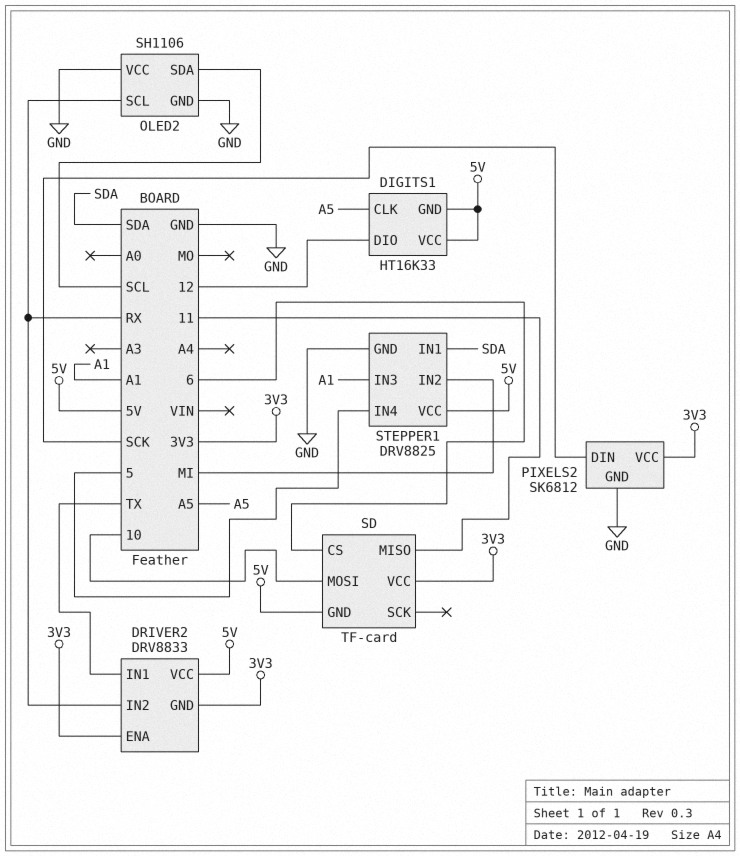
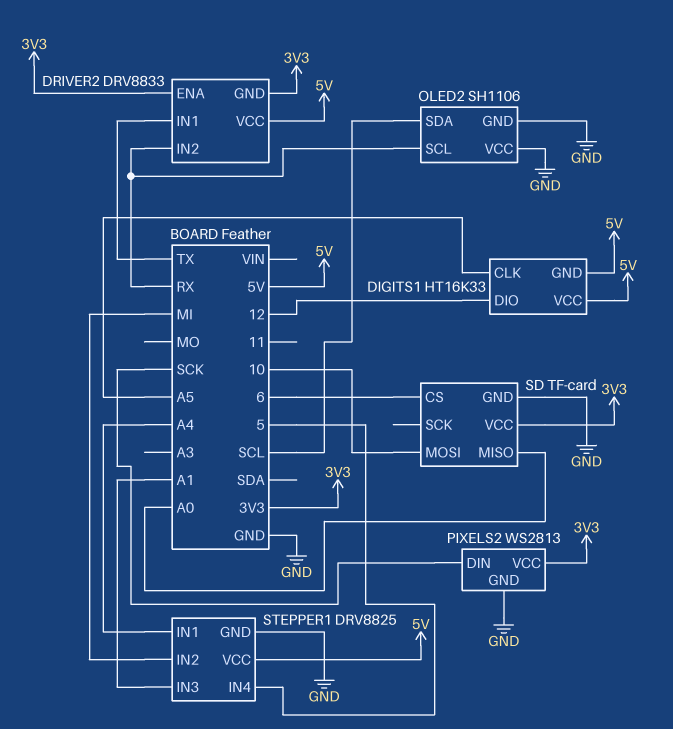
PIXELS2: SK6812 -> WS2813
SD pin GND: 5V -> GND
SD pin MISO: 11 -> A0
STEPPER1 pin IN1: SDA -> A4

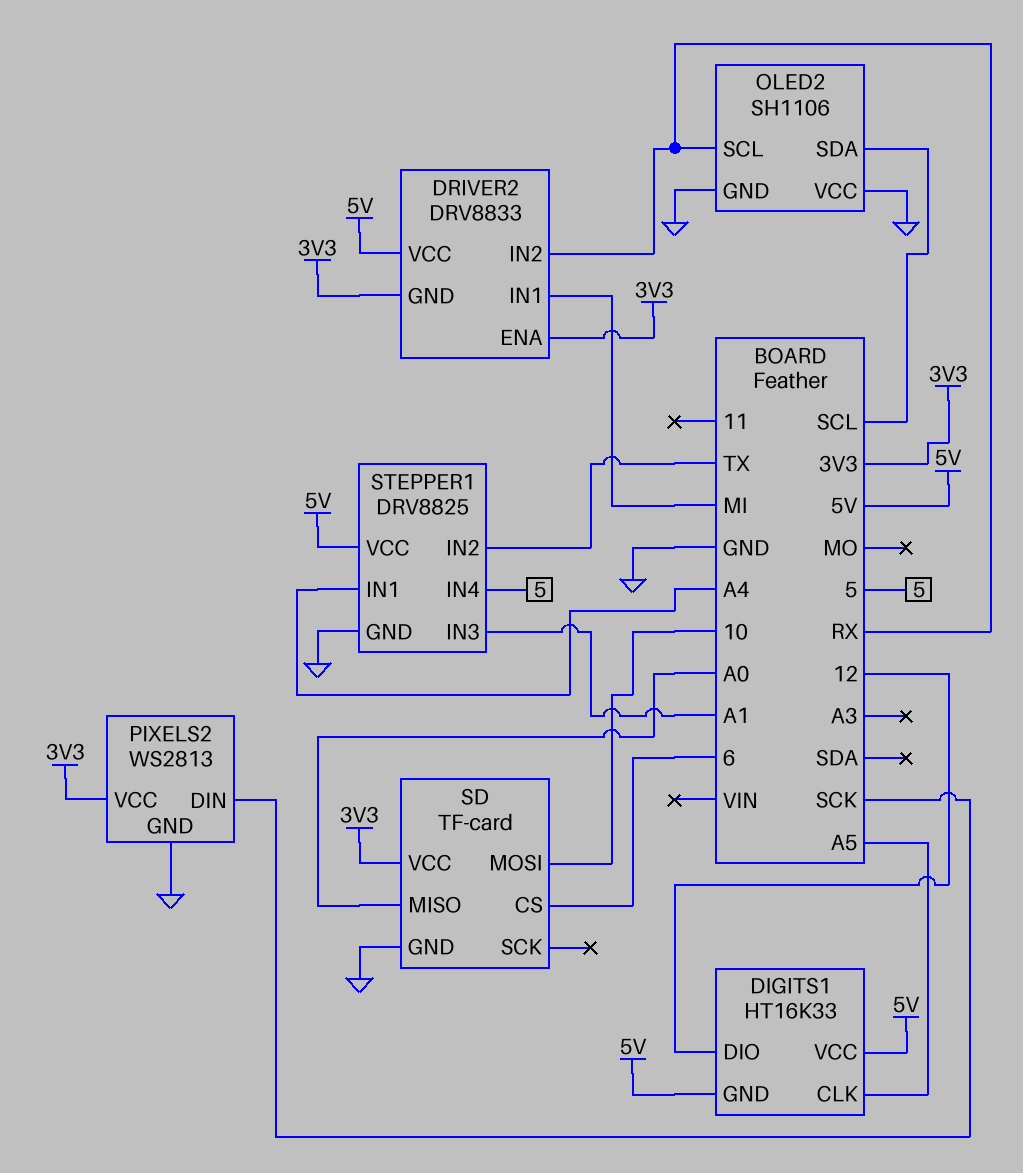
DRIVER2 pin IN1: TX -> MI
STEPPER1 pin IN2: MI -> TX

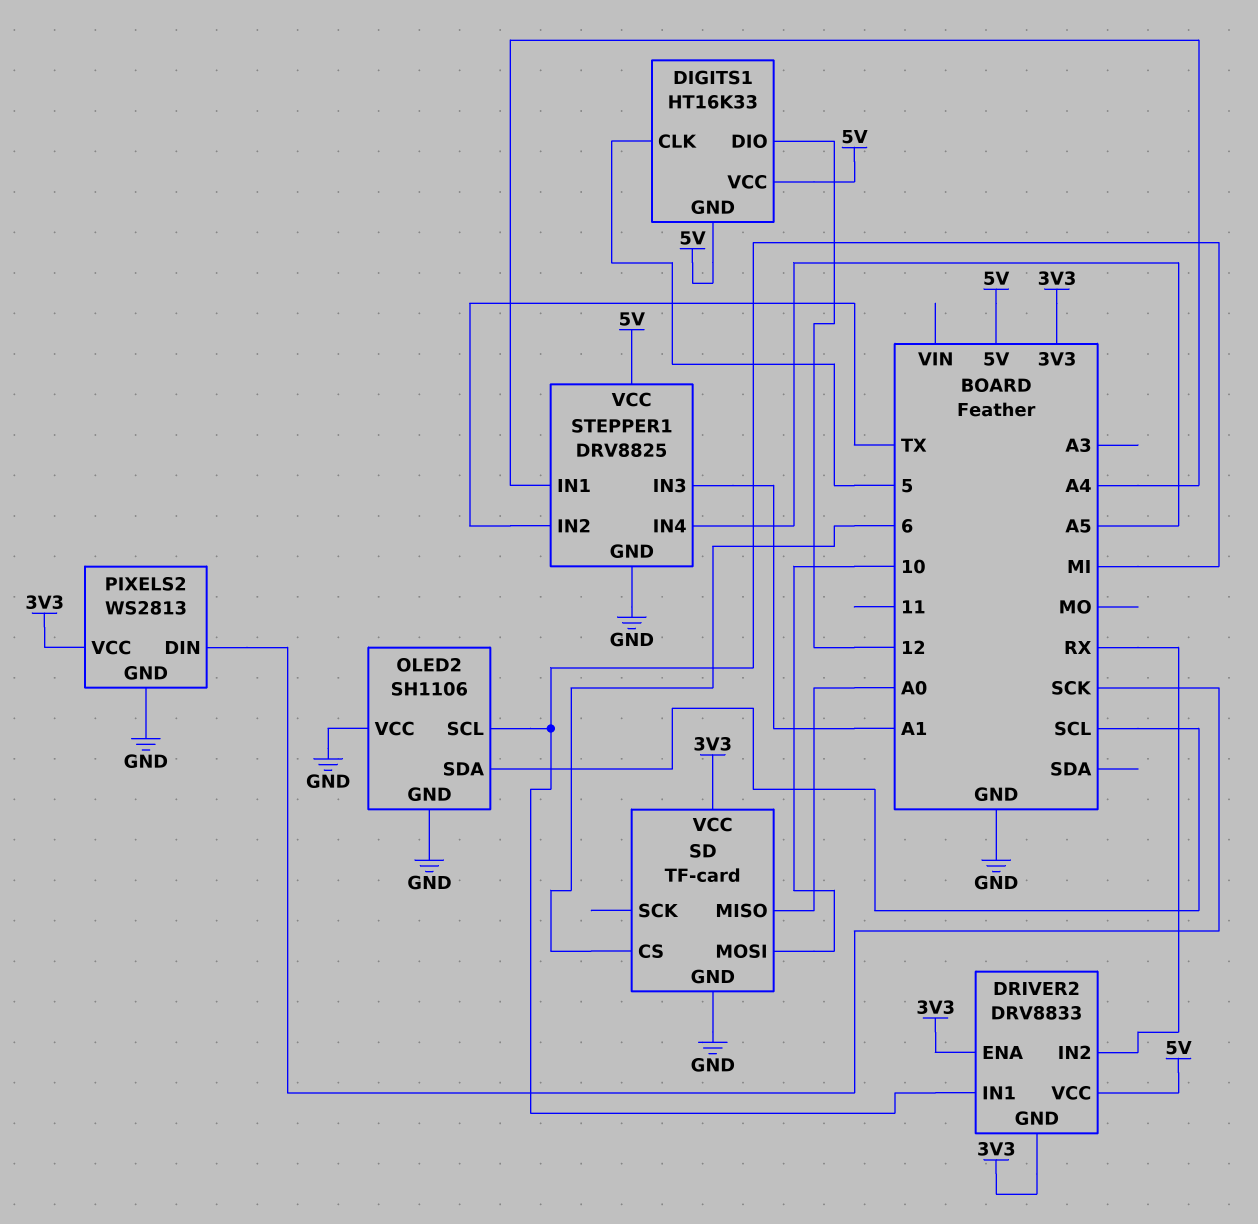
DIGITS1 pin CLK: A5 -> 5
OLED2 pin SCL: RX -> MI
STEPPER1 pin IN4: 5 -> A5

